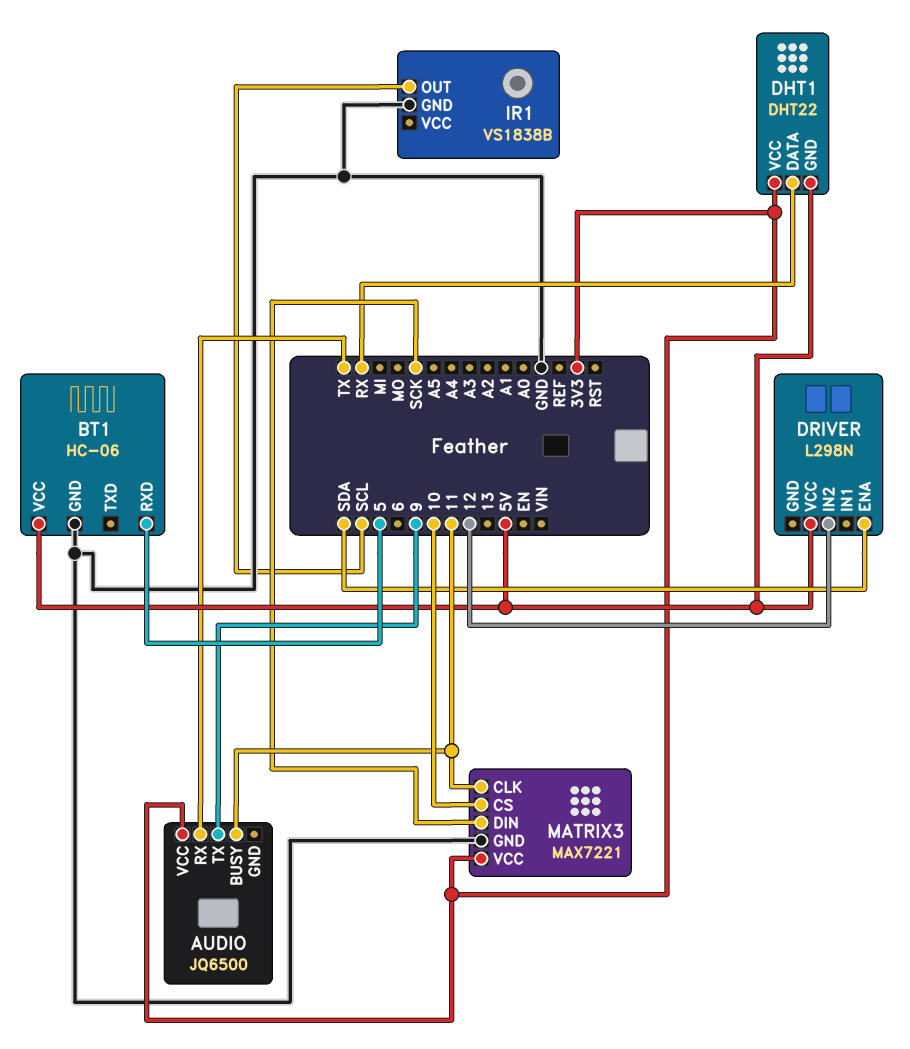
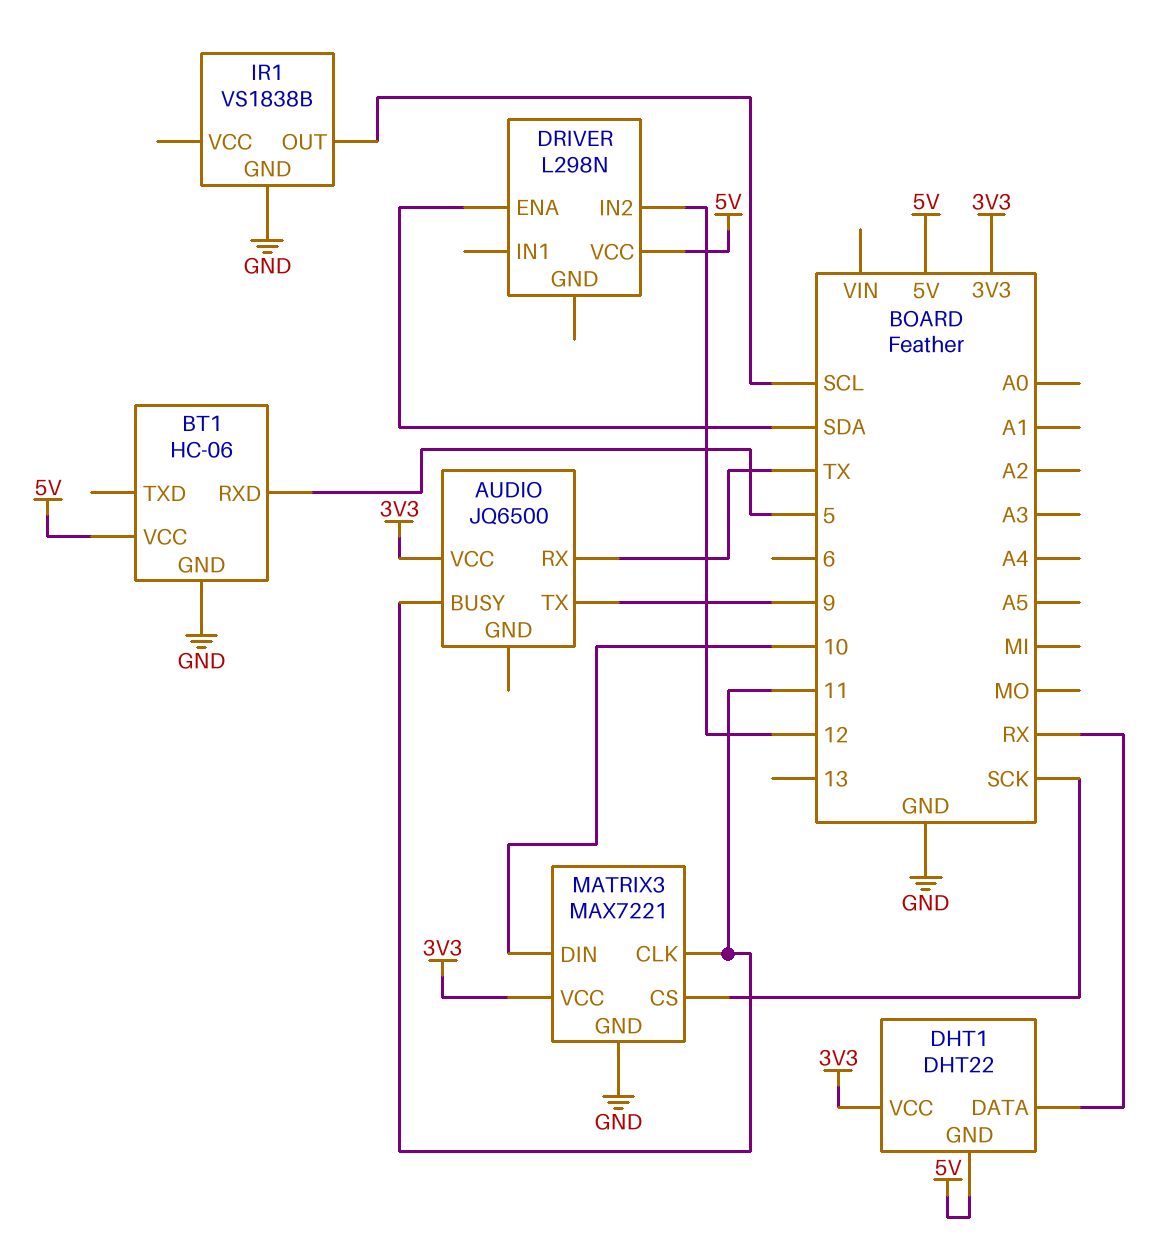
MATRIX3 pin CS: 10 -> SCK
MATRIX3 pin DIN: SCK -> 10

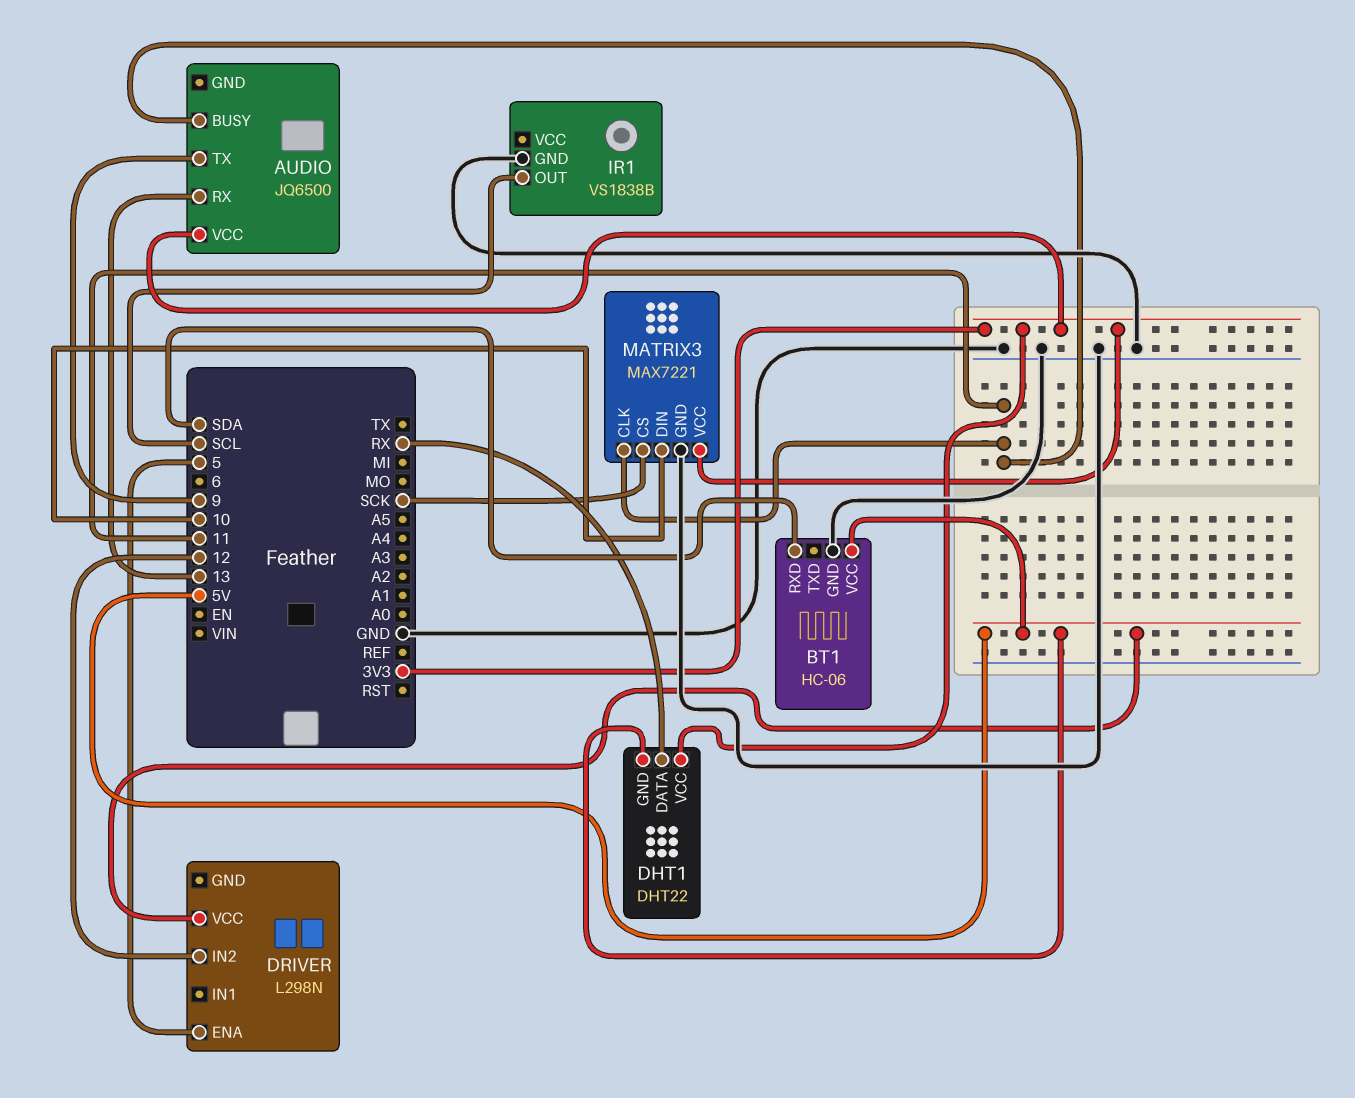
AUDIO pin RX: TX -> 13
BT1 pin RXD: 5 -> SDA
DRIVER pin ENA: SDA -> 5

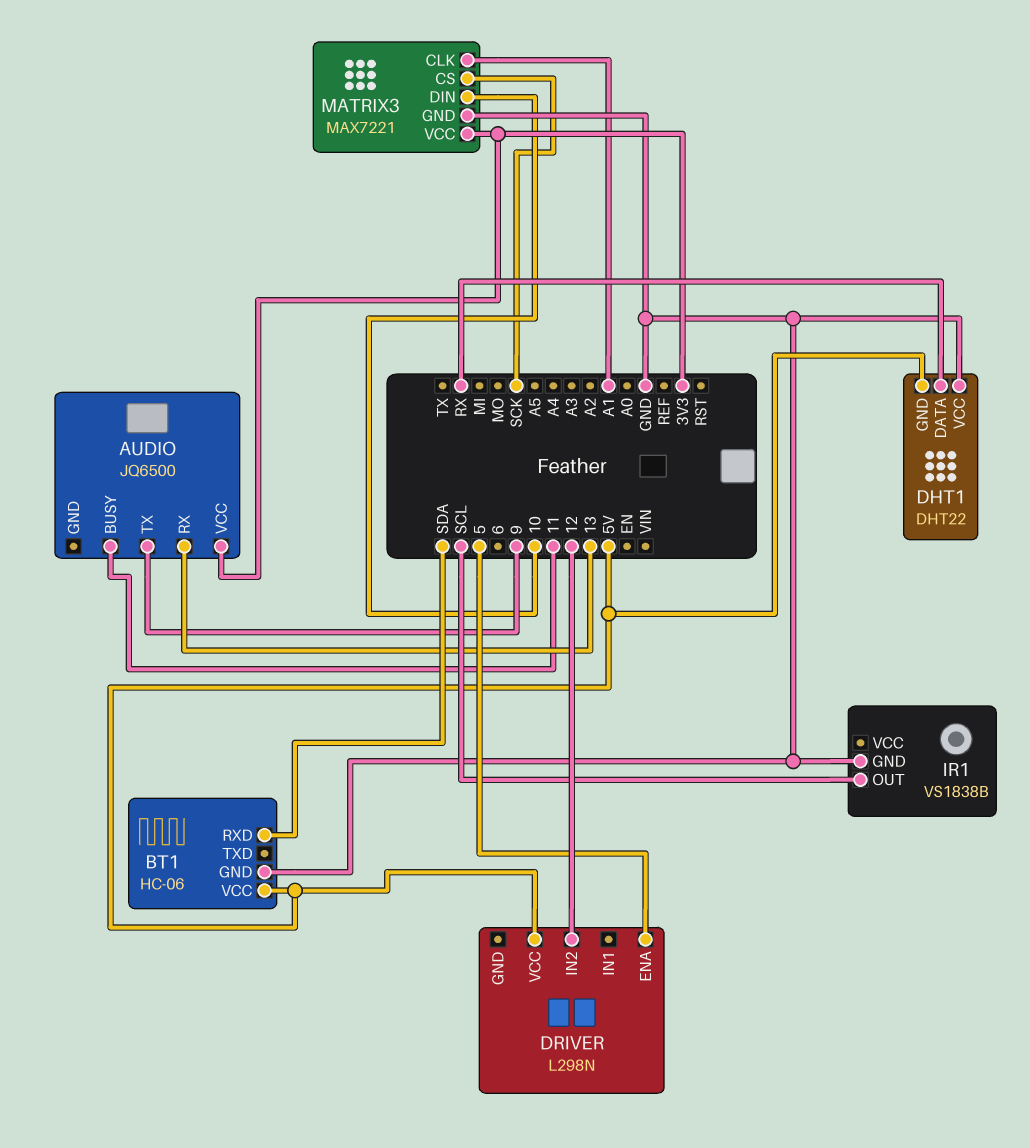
DHT1 pin VCC: 3V3 -> GND
MATRIX3 pin CLK: 11 -> A1

